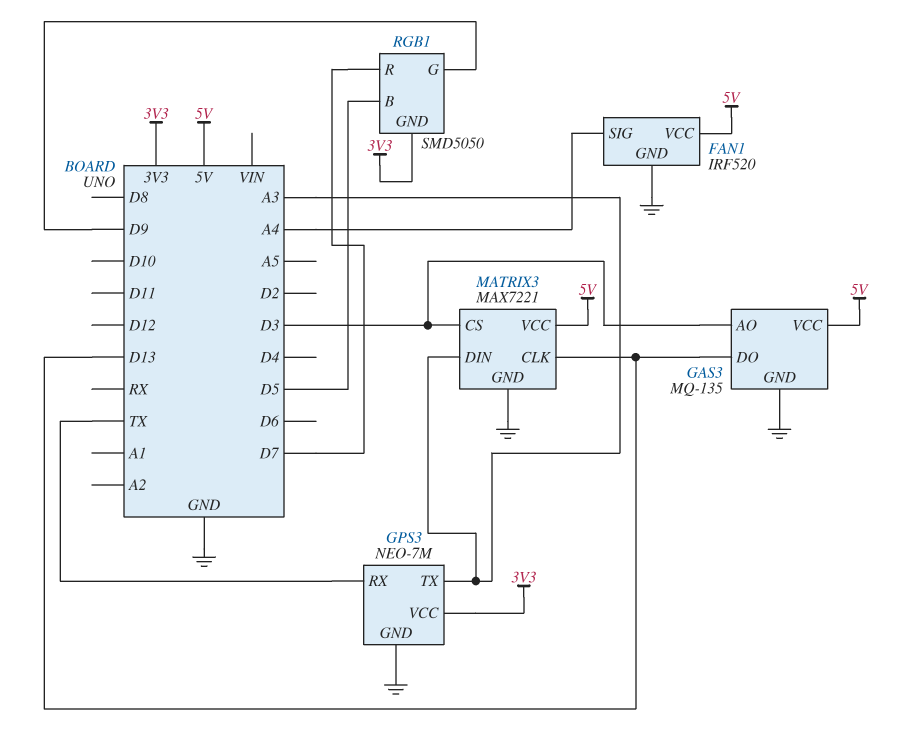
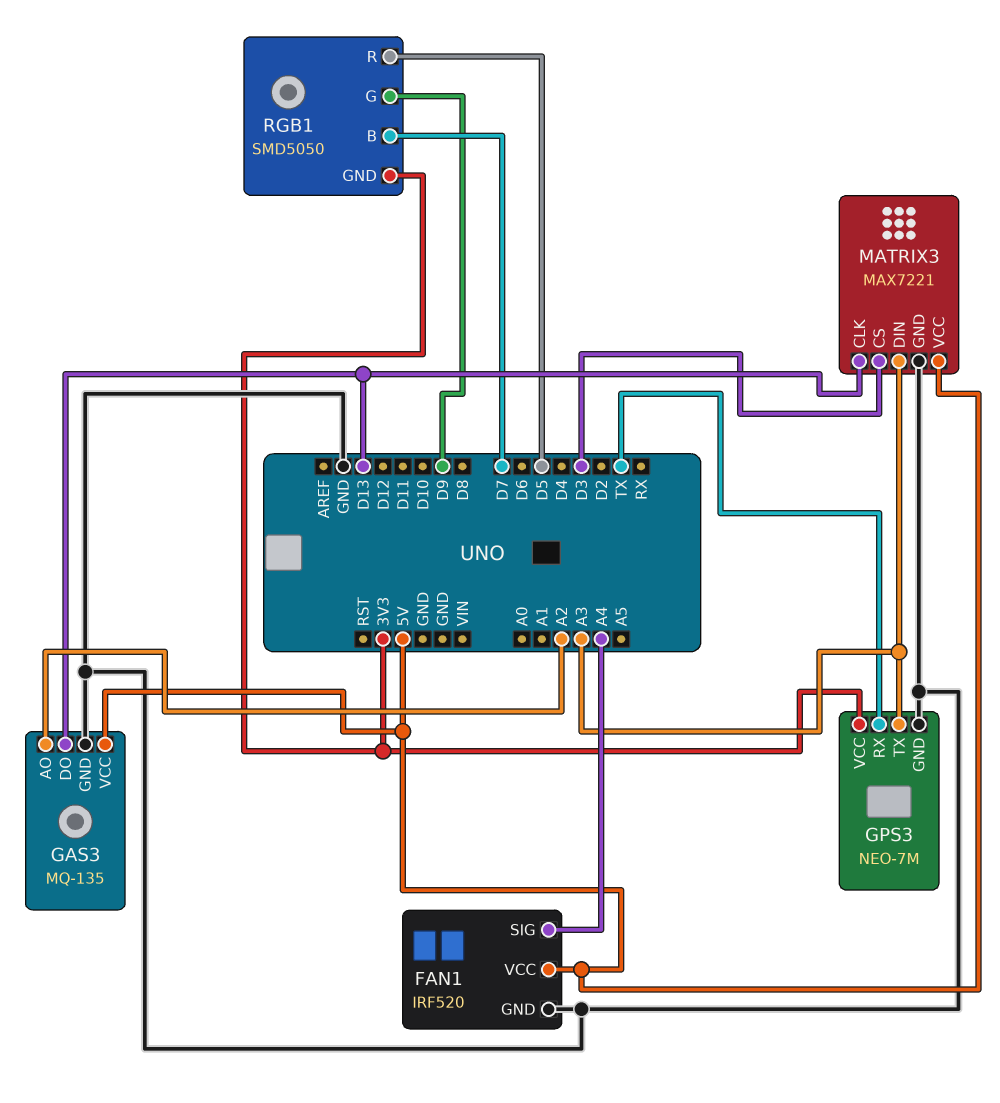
GAS3 pin AO: D3 -> A2
RGB1 pin B: D5 -> D7
RGB1 pin R: D7 -> D5

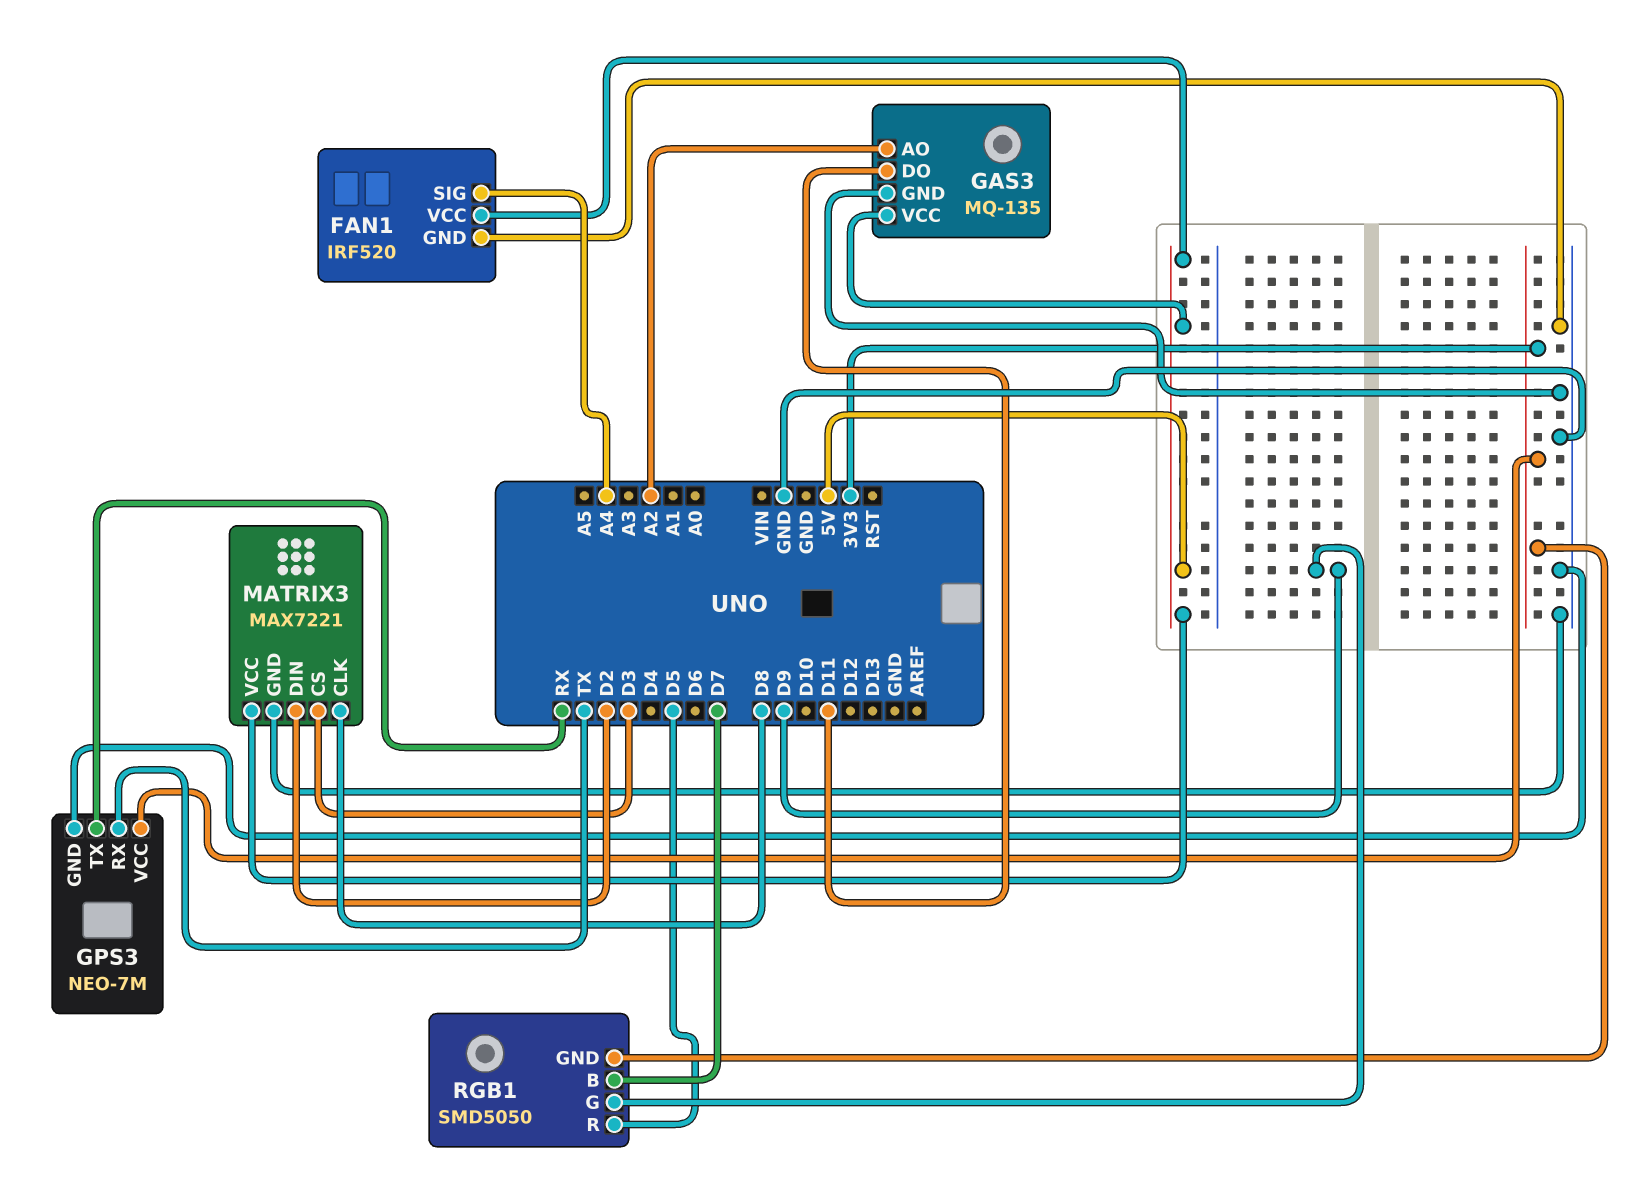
GAS3 pin DO: D13 -> D11
GPS3 pin TX: A3 -> RX
MATRIX3 pin CLK: D13 -> D8
MATRIX3 pin DIN: A3 -> D2

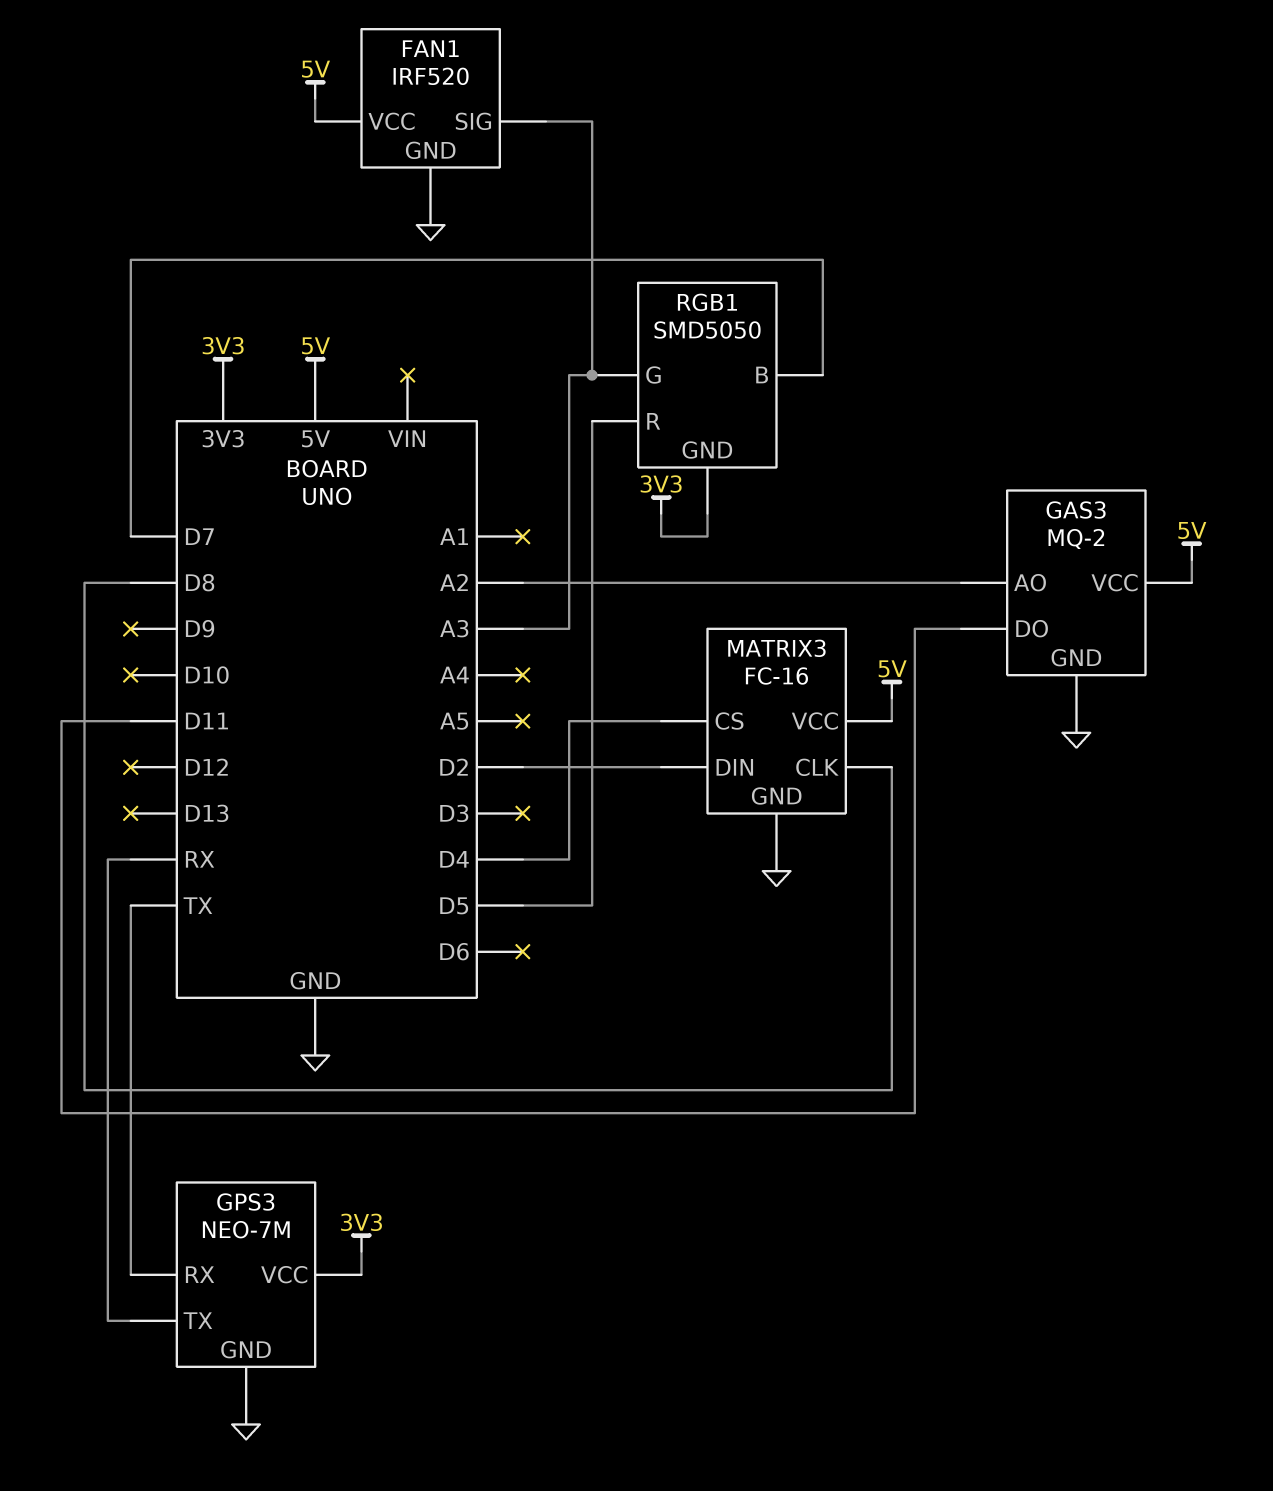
FAN1 pin SIG: A4 -> A3
GAS3: MQ-135 -> MQ-2
MATRIX3: MAX7221 -> FC-16
MATRIX3 pin CS: D3 -> D4
RGB1 pin G: D9 -> A3

